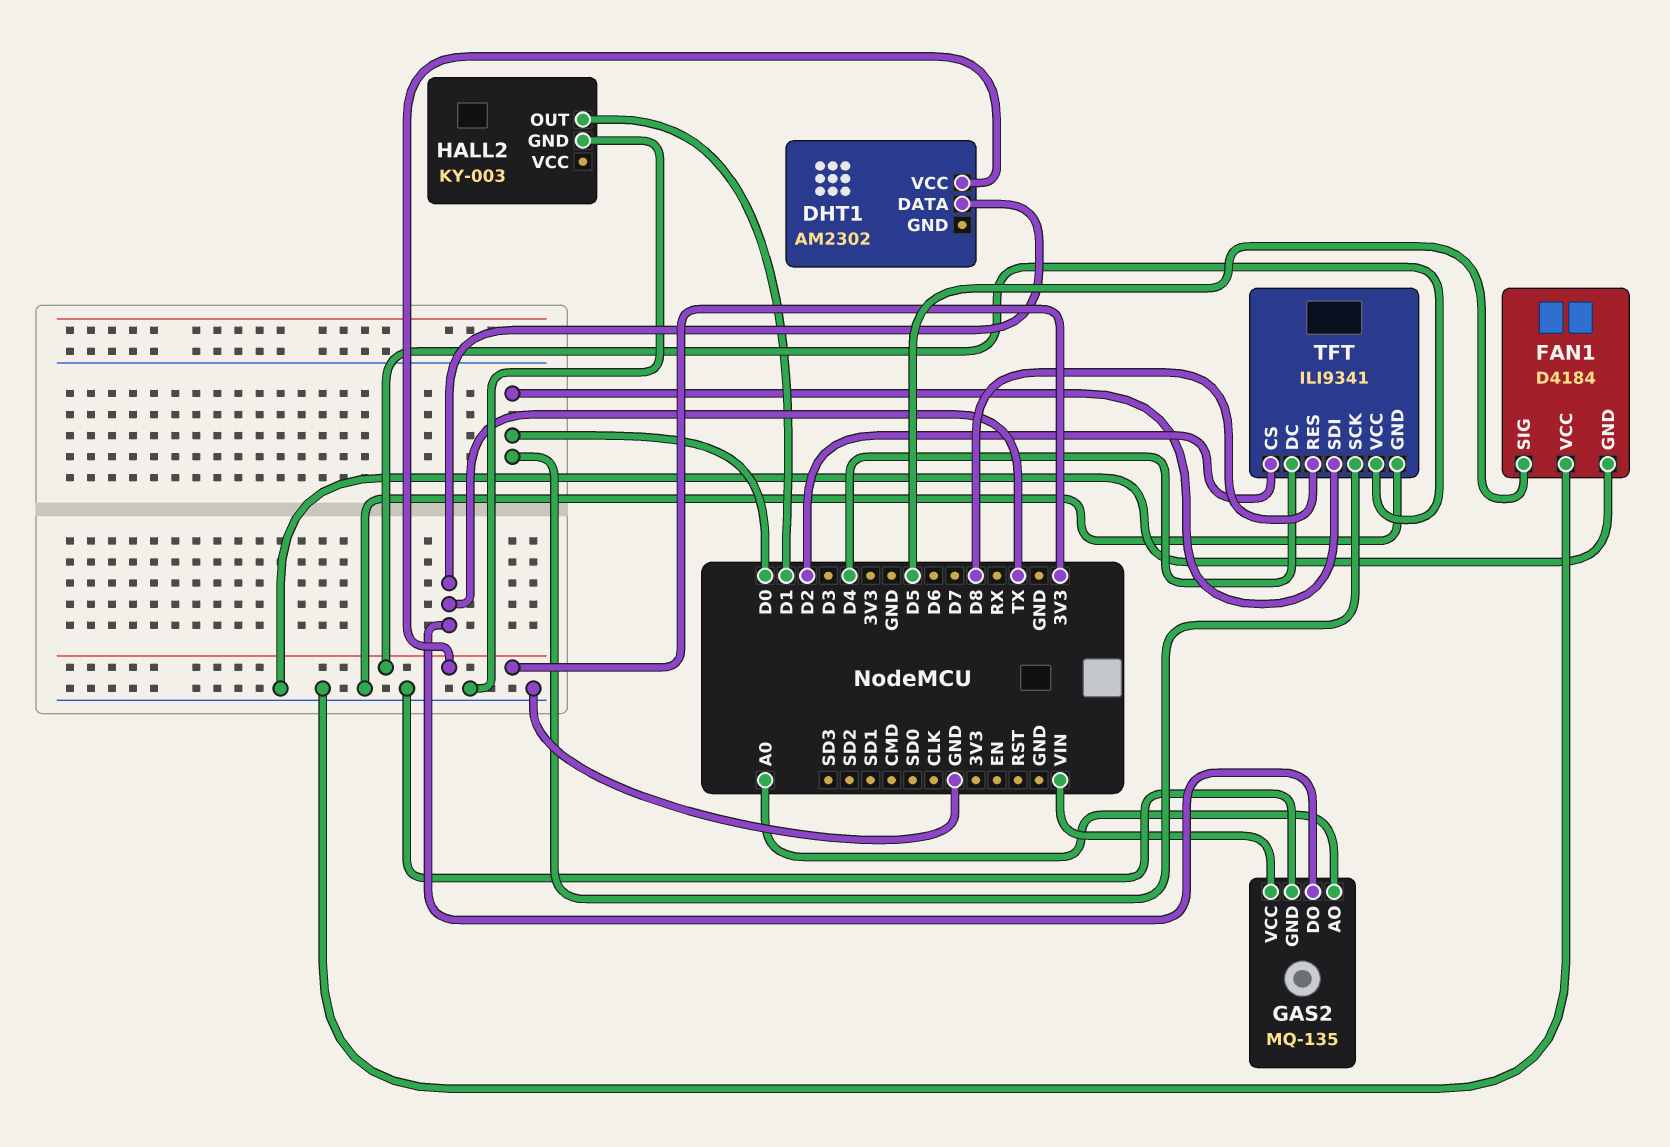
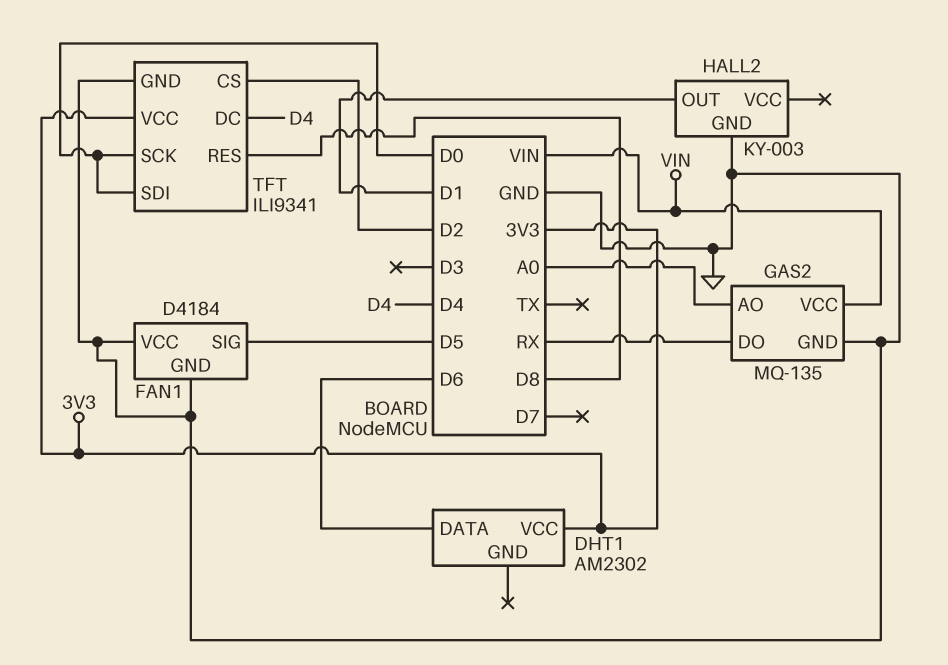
DHT1 pin DATA: TX -> D6
GAS2 pin DO: TX -> RX

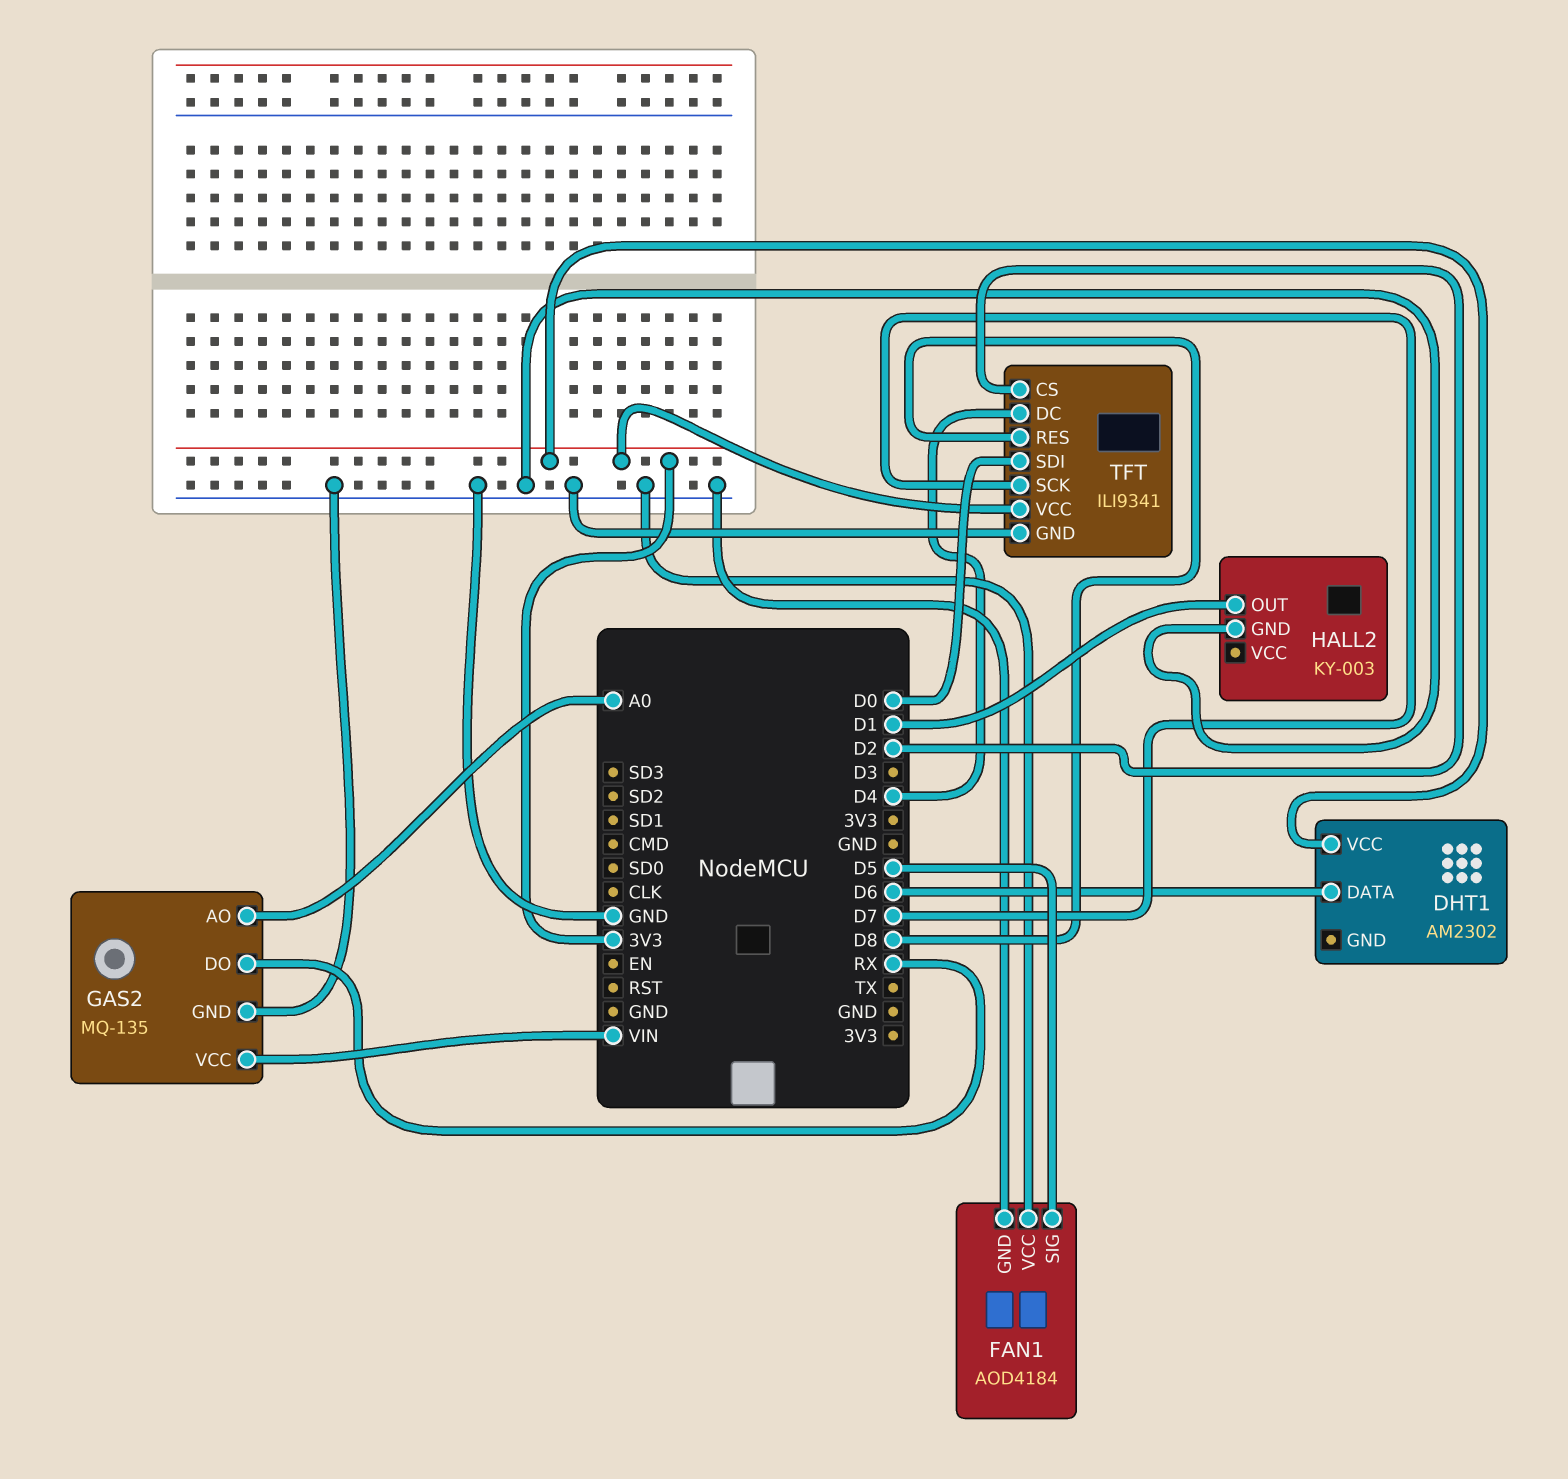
FAN1: D4184 -> AOD4184
TFT pin SCK: D0 -> D7

